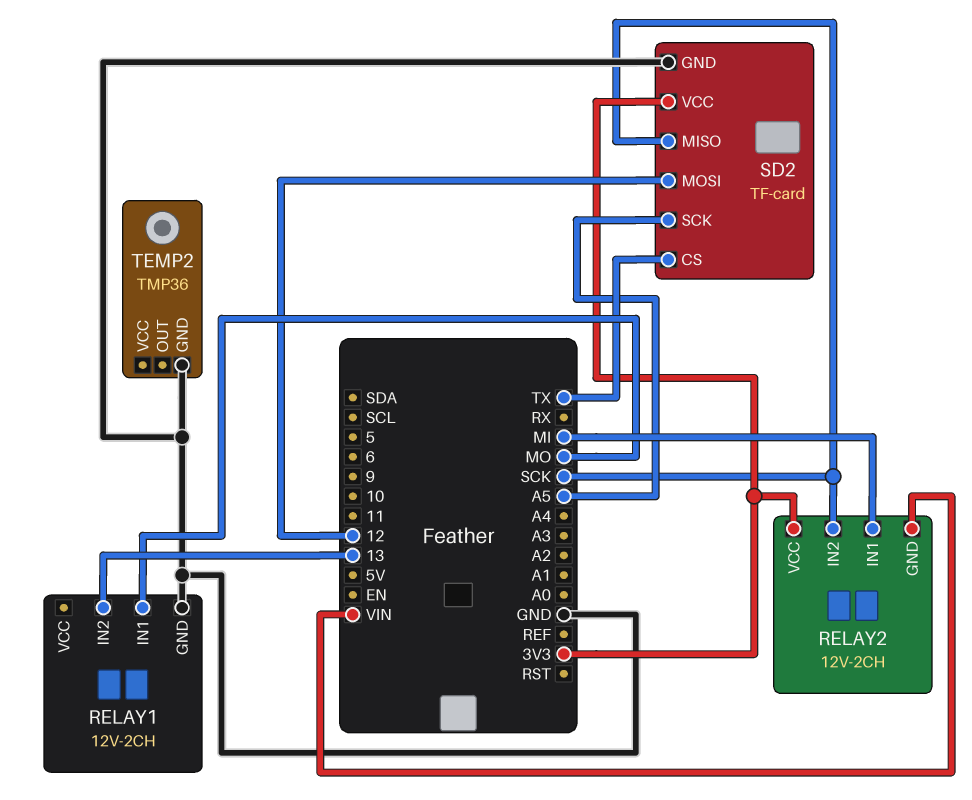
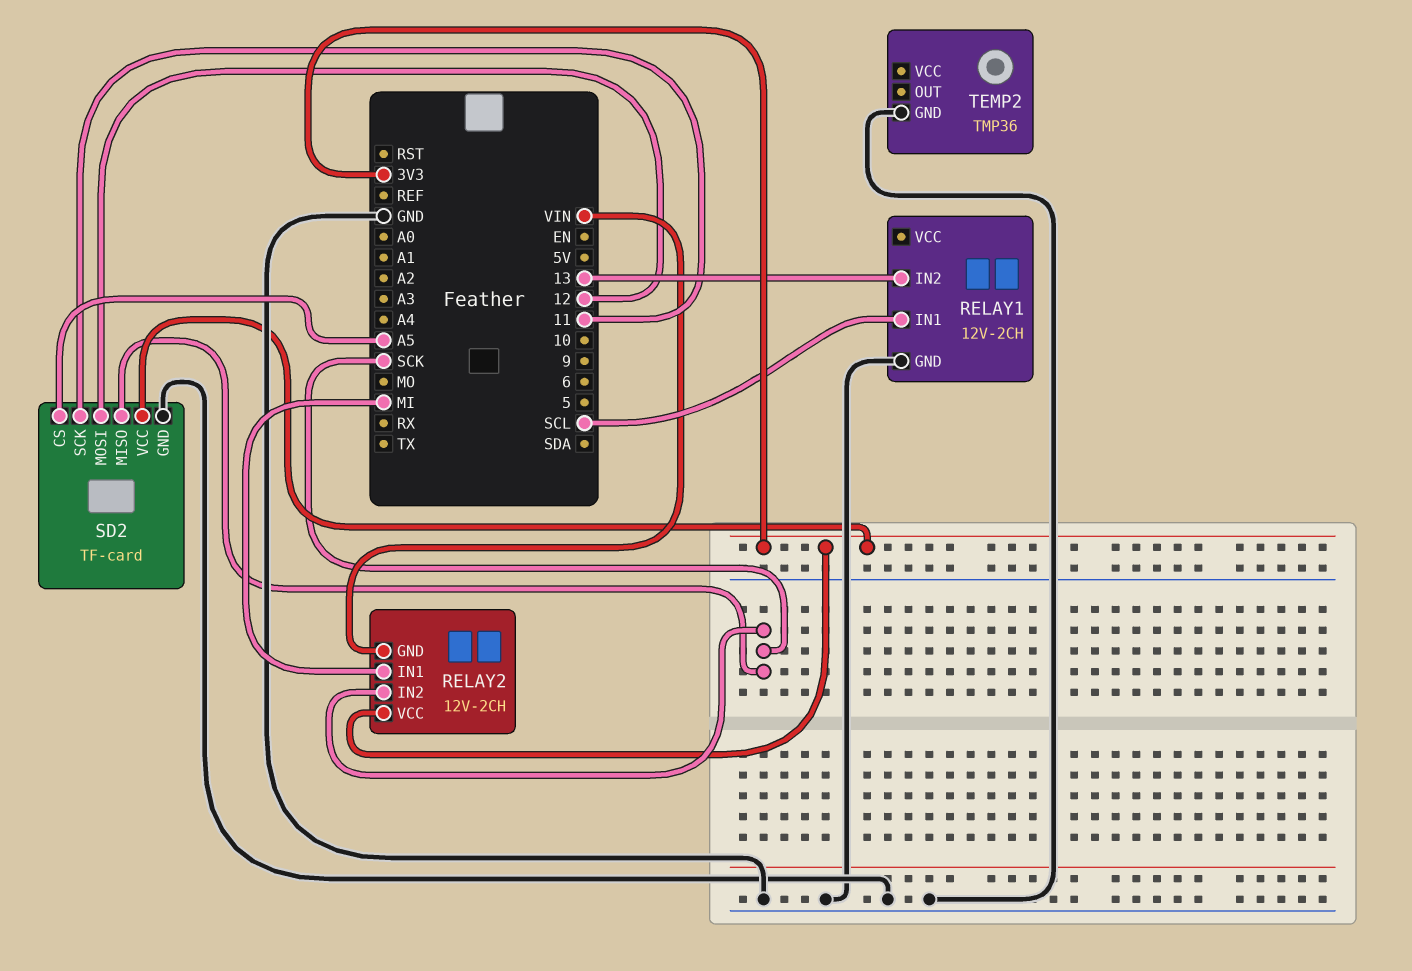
RELAY1 pin IN1: MO -> SCL
SD2 pin CS: TX -> A5
SD2 pin SCK: A5 -> 11

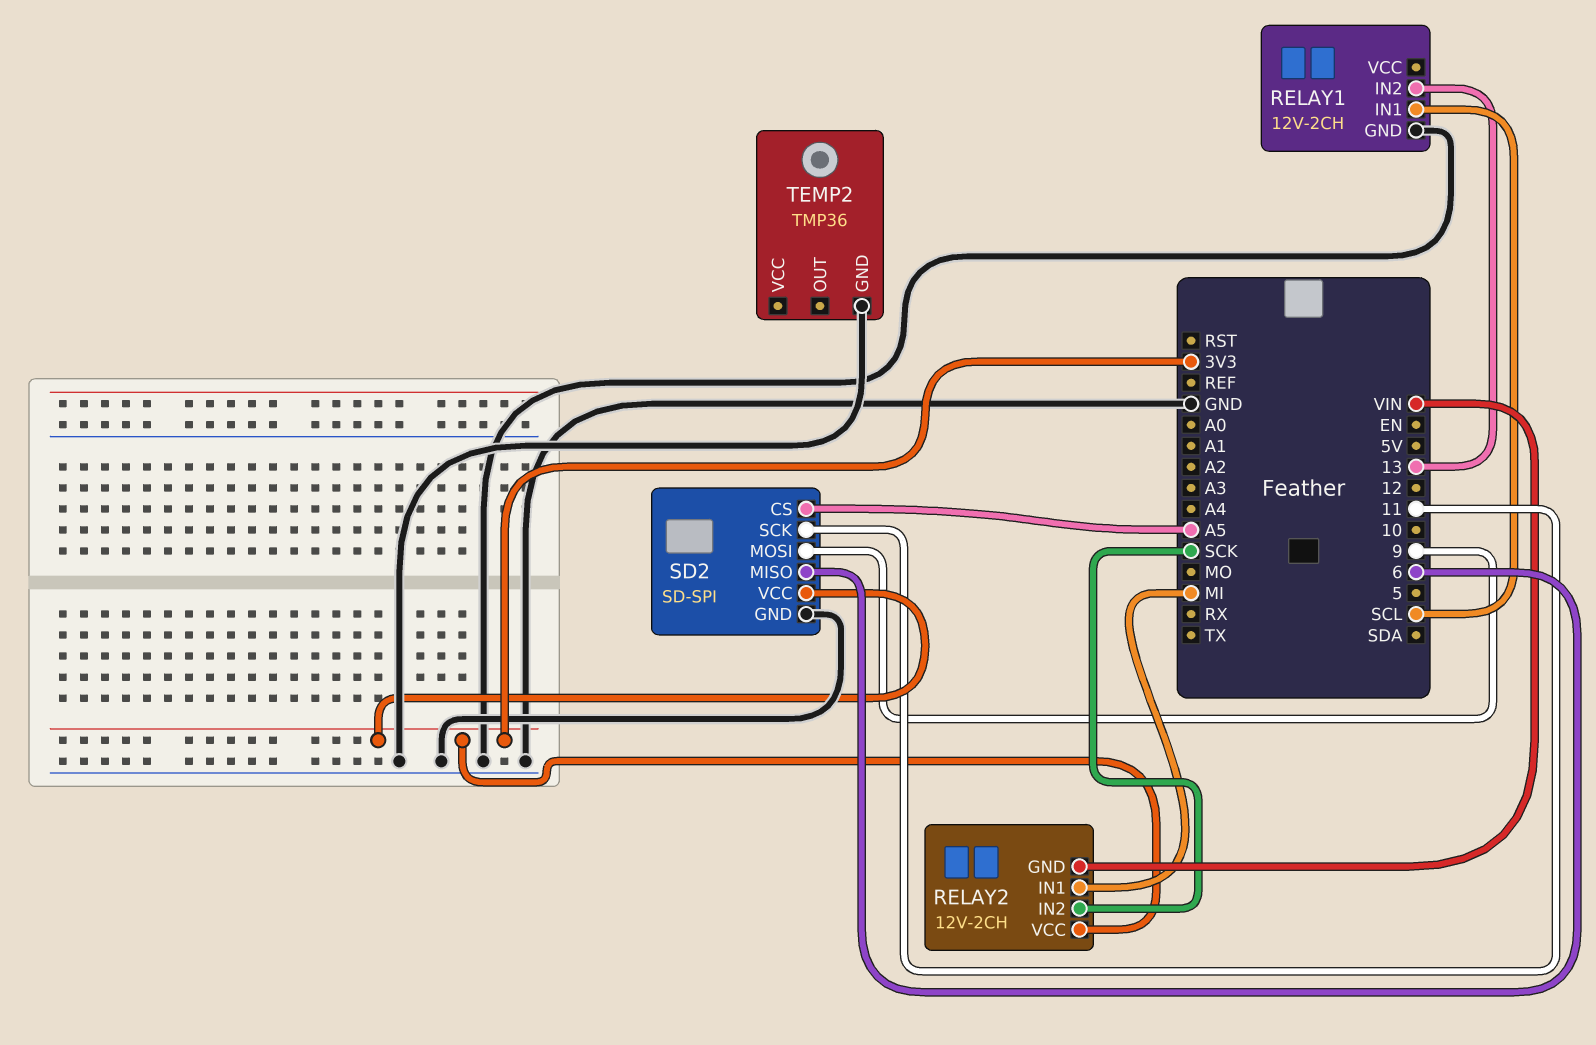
SD2: TF-card -> SD-SPI
SD2 pin MISO: SCK -> 6
SD2 pin MOSI: 12 -> 9

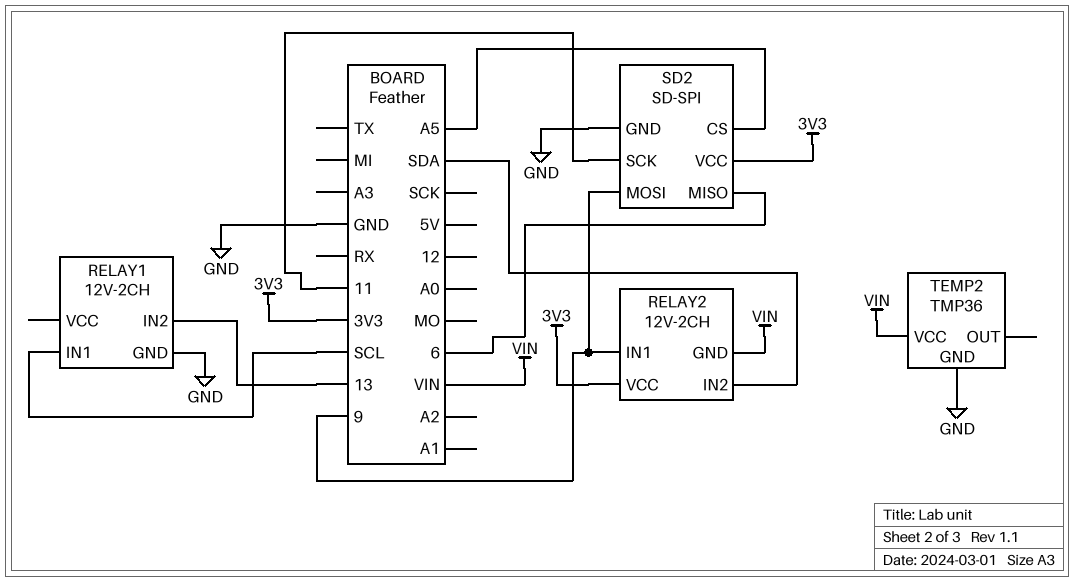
RELAY2 pin IN1: MI -> 9
RELAY2 pin IN2: SCK -> SDA
TEMP2 pin VCC: none -> VIN

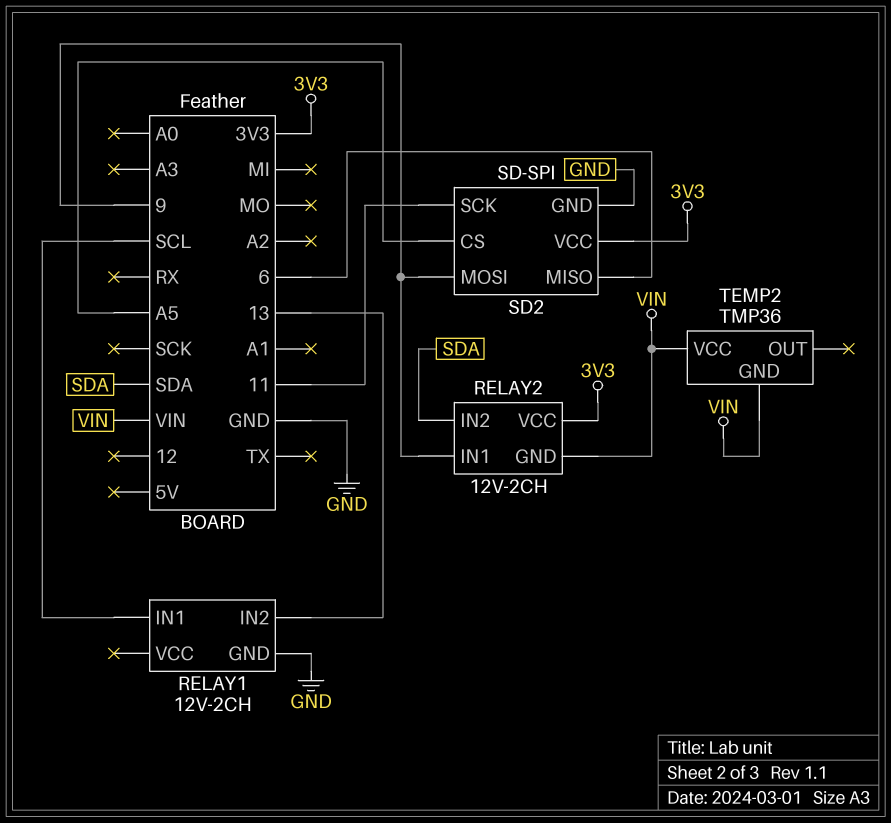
TEMP2 pin GND: GND -> VIN

